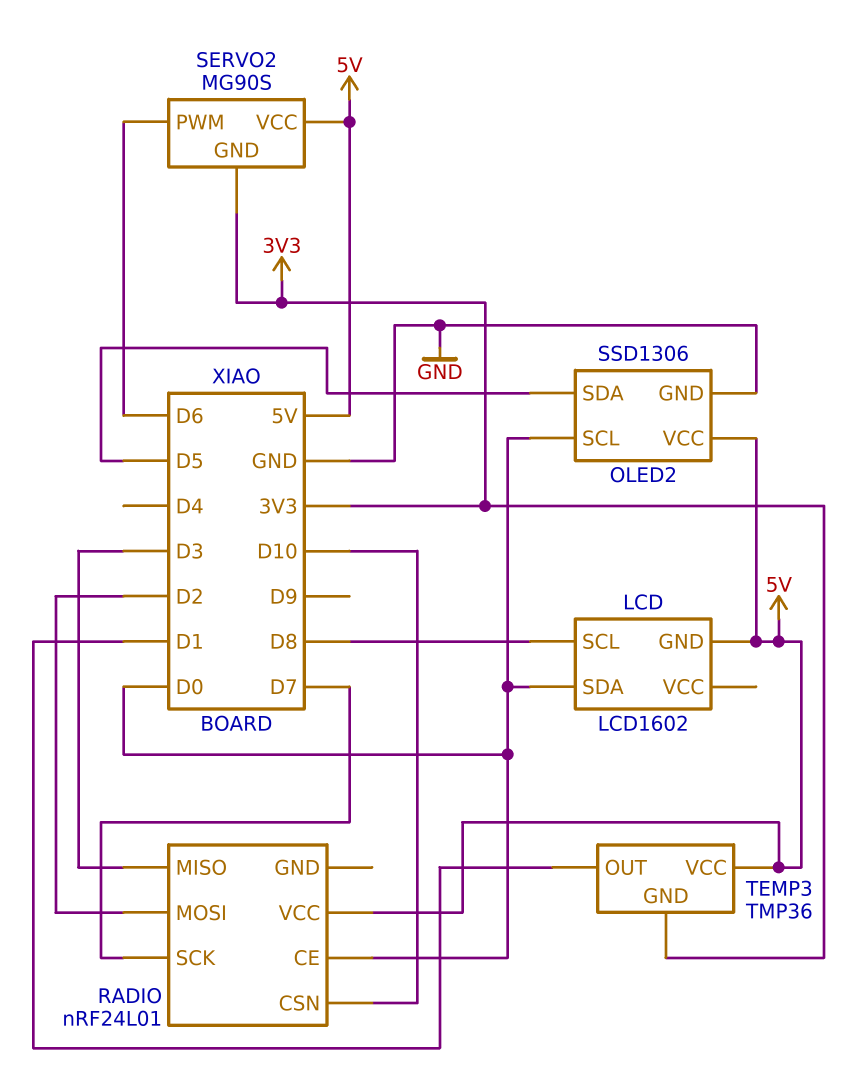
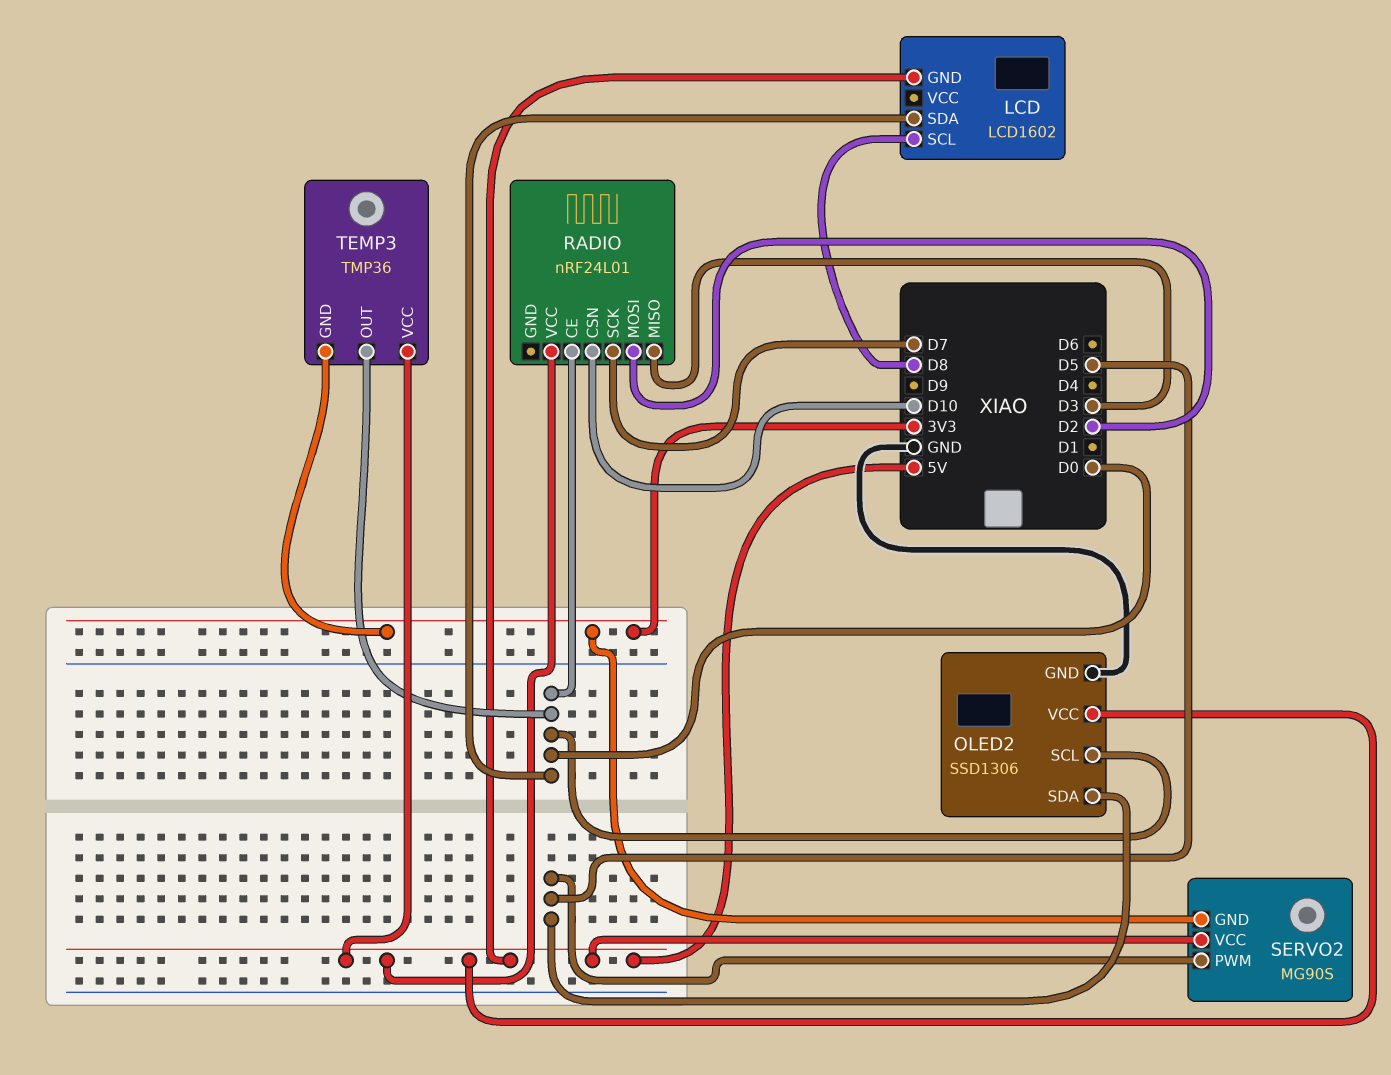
SERVO2 pin PWM: D6 -> D5
TEMP3 pin OUT: D1 -> D0

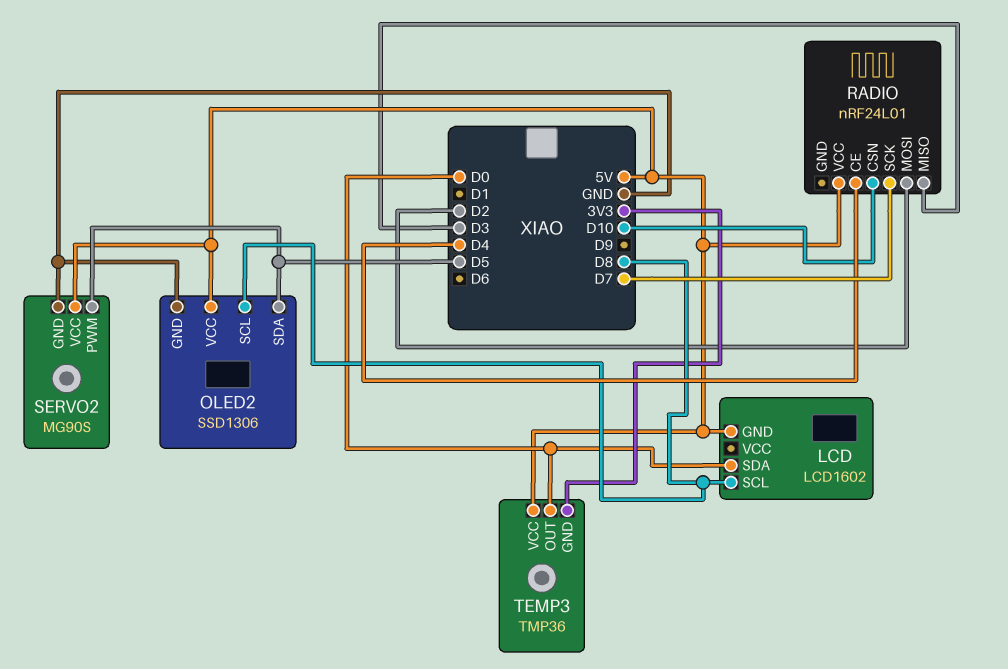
OLED2 pin SCL: D0 -> D8
RADIO pin CE: D0 -> D4
SERVO2 pin GND: 3V3 -> GND

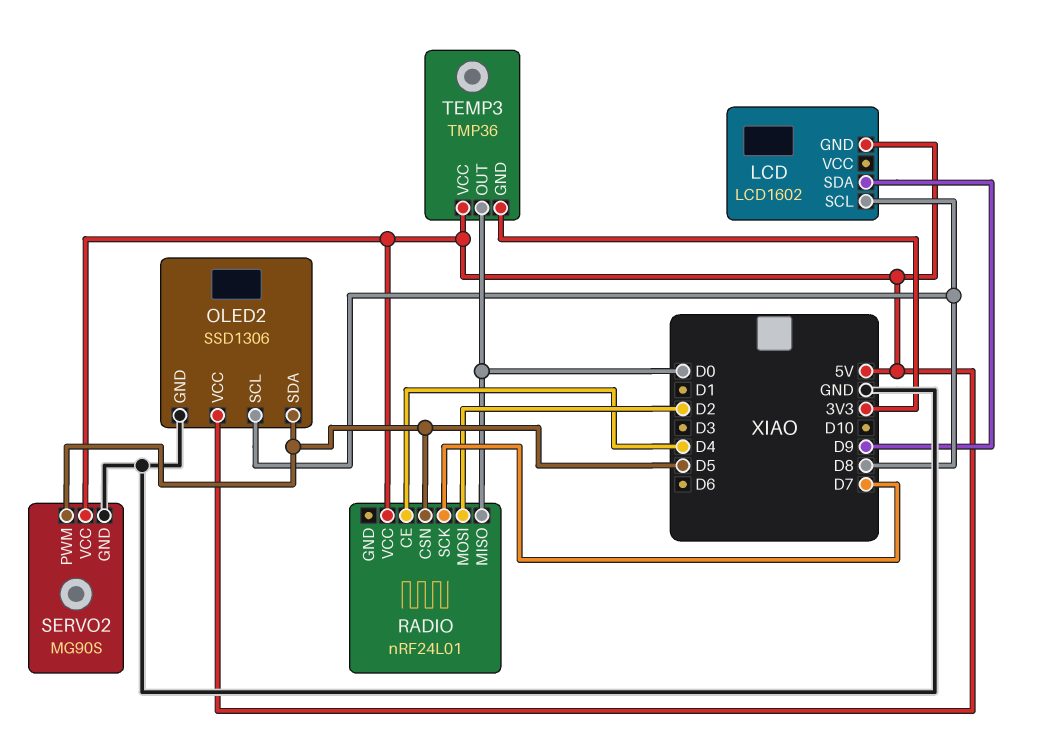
LCD pin SDA: D0 -> D9
RADIO pin CSN: D10 -> D5
RADIO pin MISO: D3 -> D0

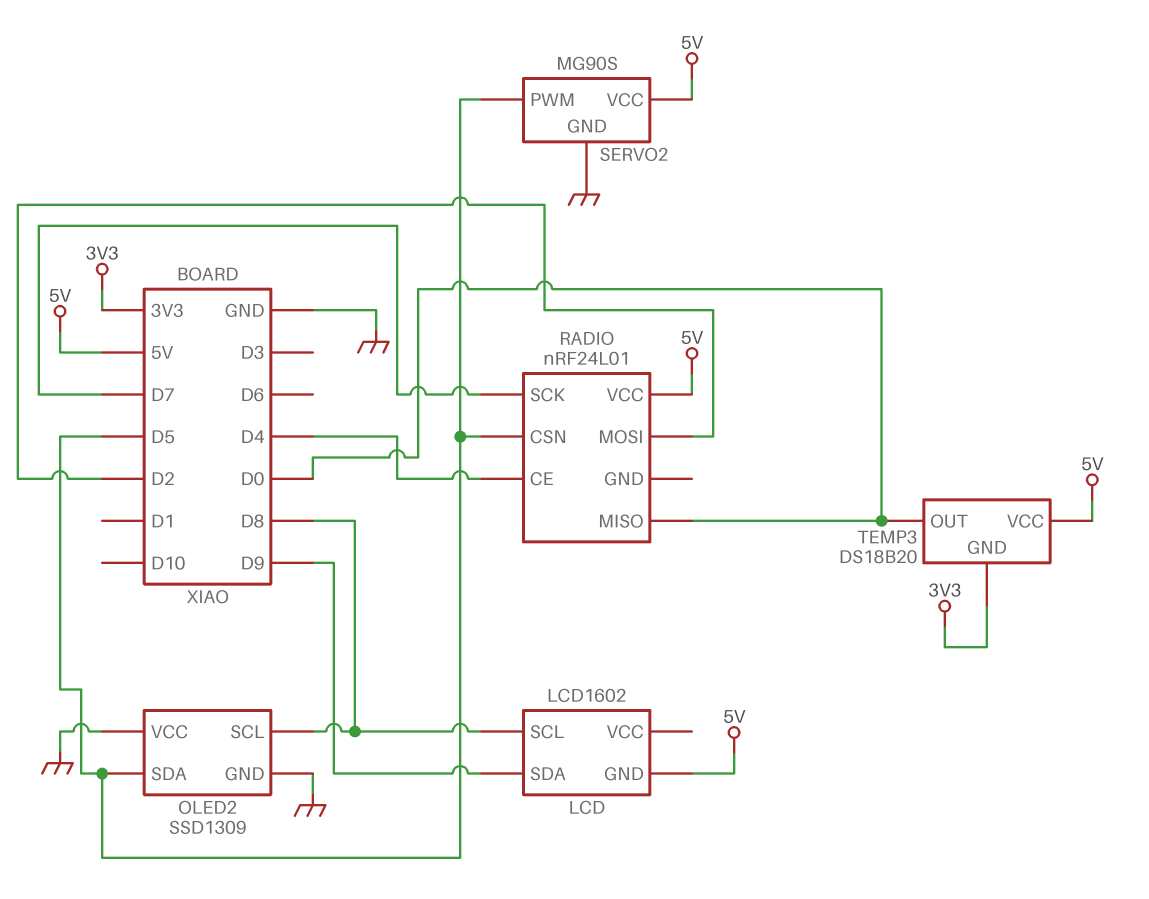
OLED2: SSD1306 -> SSD1309
OLED2 pin VCC: 5V -> GND
TEMP3: TMP36 -> DS18B20

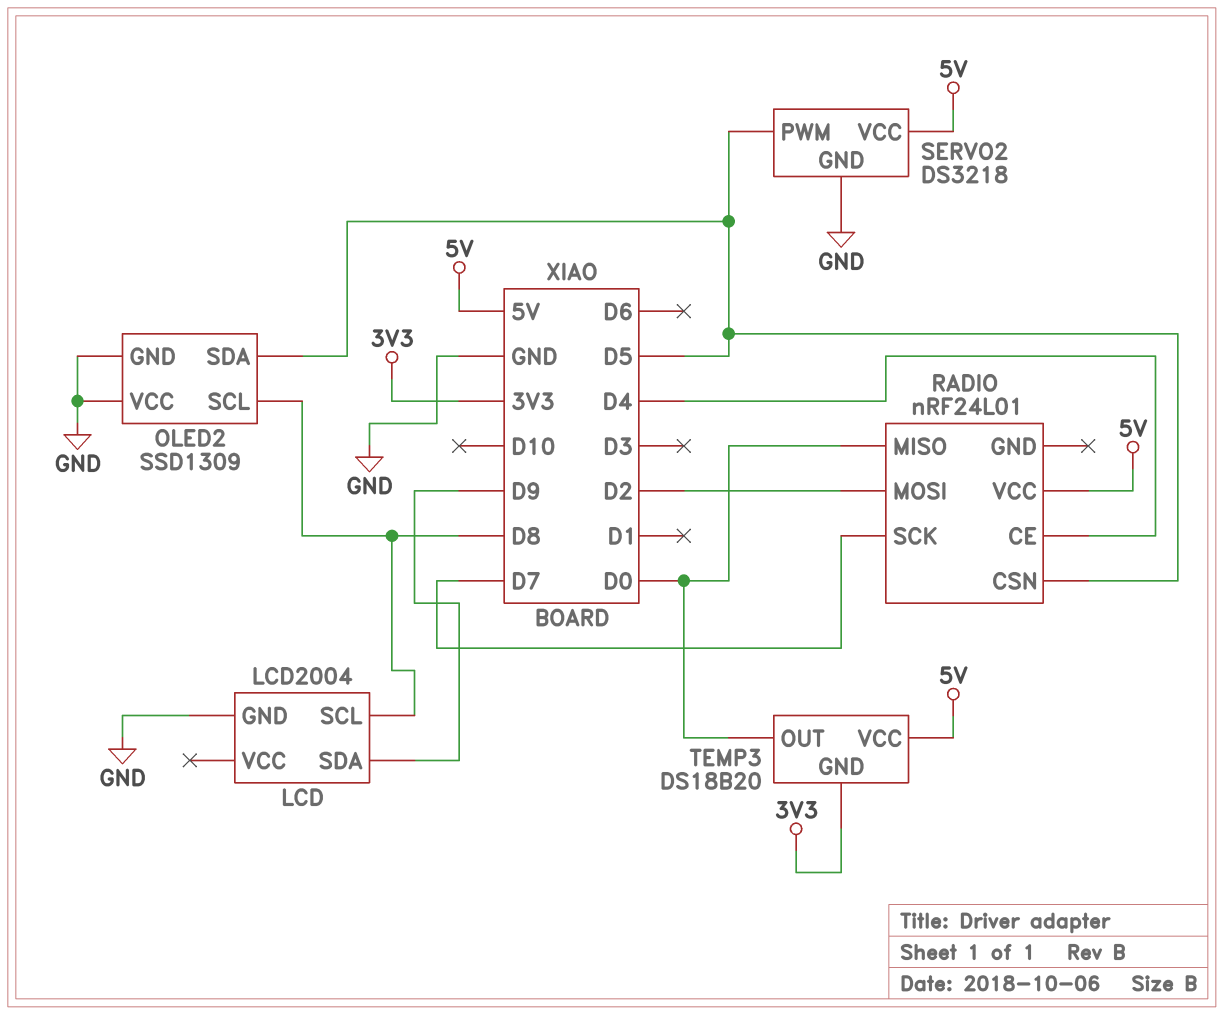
LCD: LCD1602 -> LCD2004
LCD pin GND: 5V -> GND
SERVO2: MG90S -> DS3218

